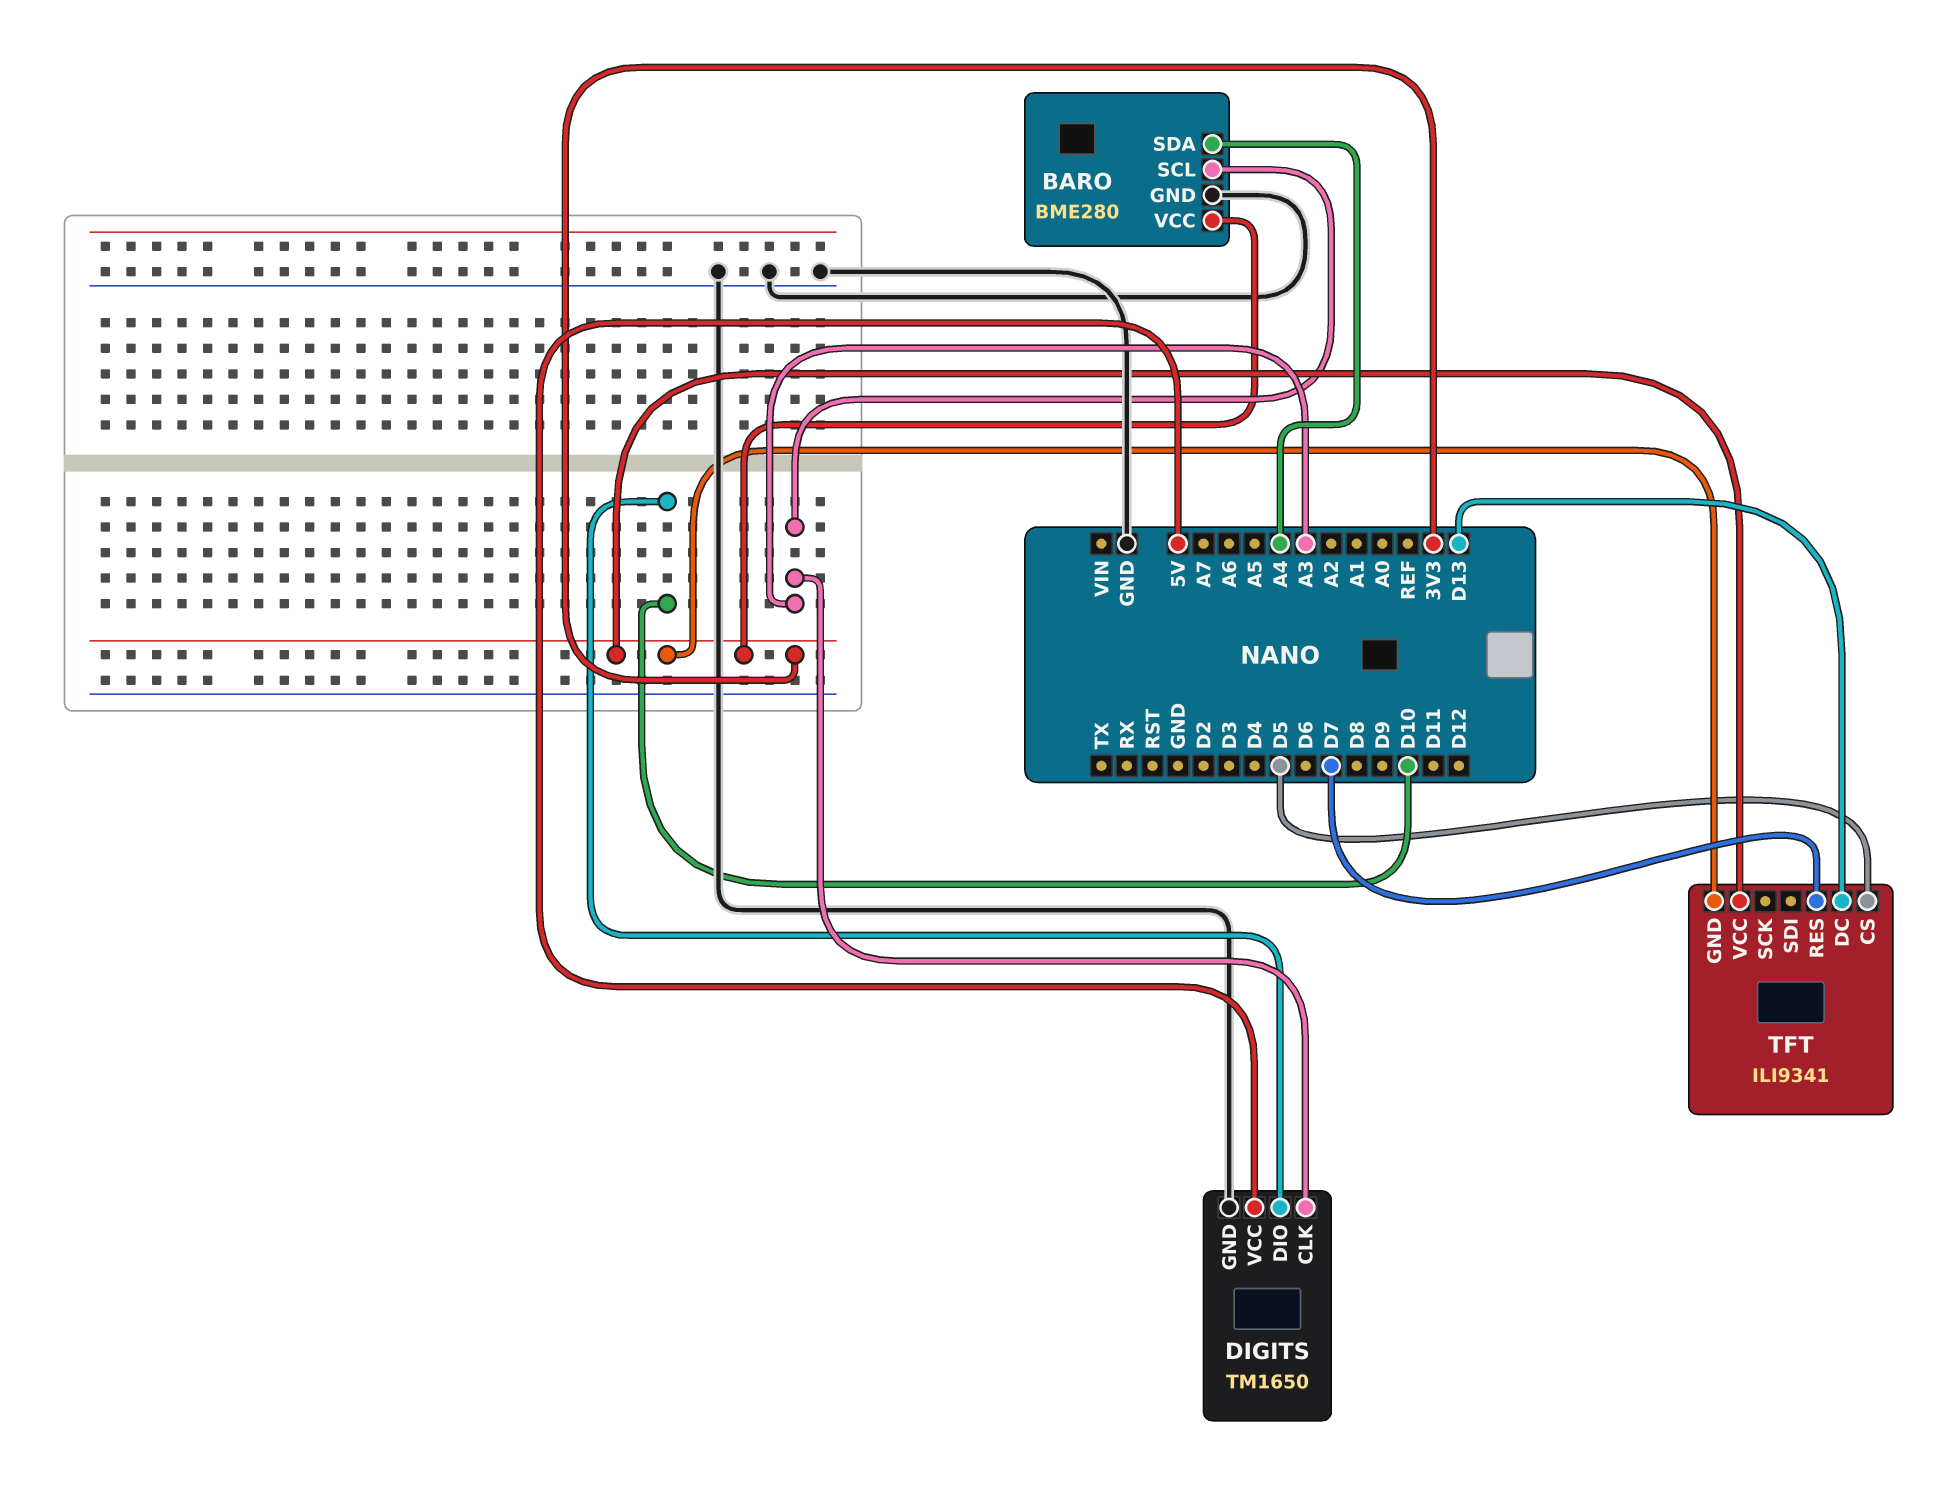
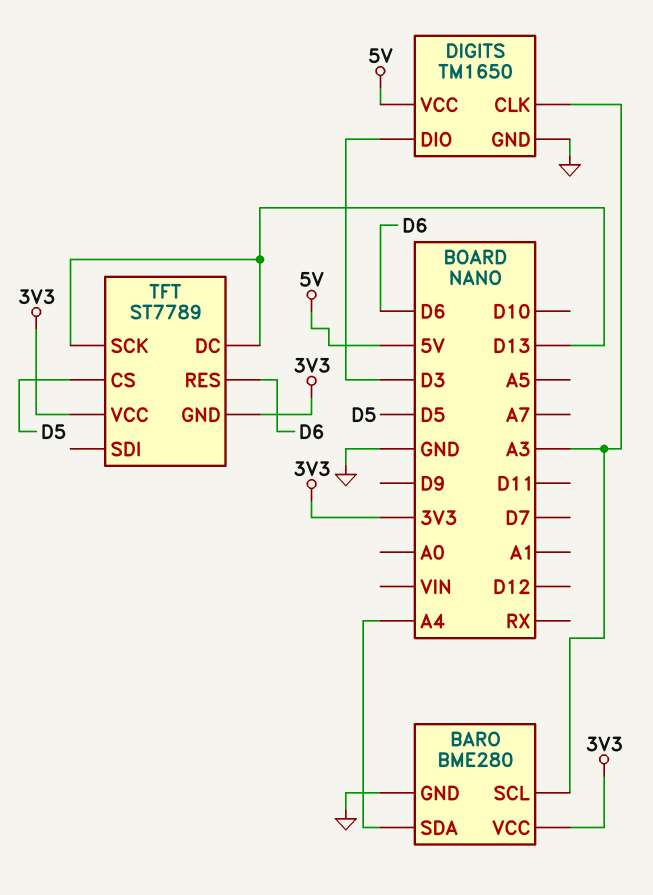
DIGITS pin DIO: D10 -> D3
TFT: ILI9341 -> ST7789
TFT pin RES: D7 -> D6
TFT pin SCK: none -> D13

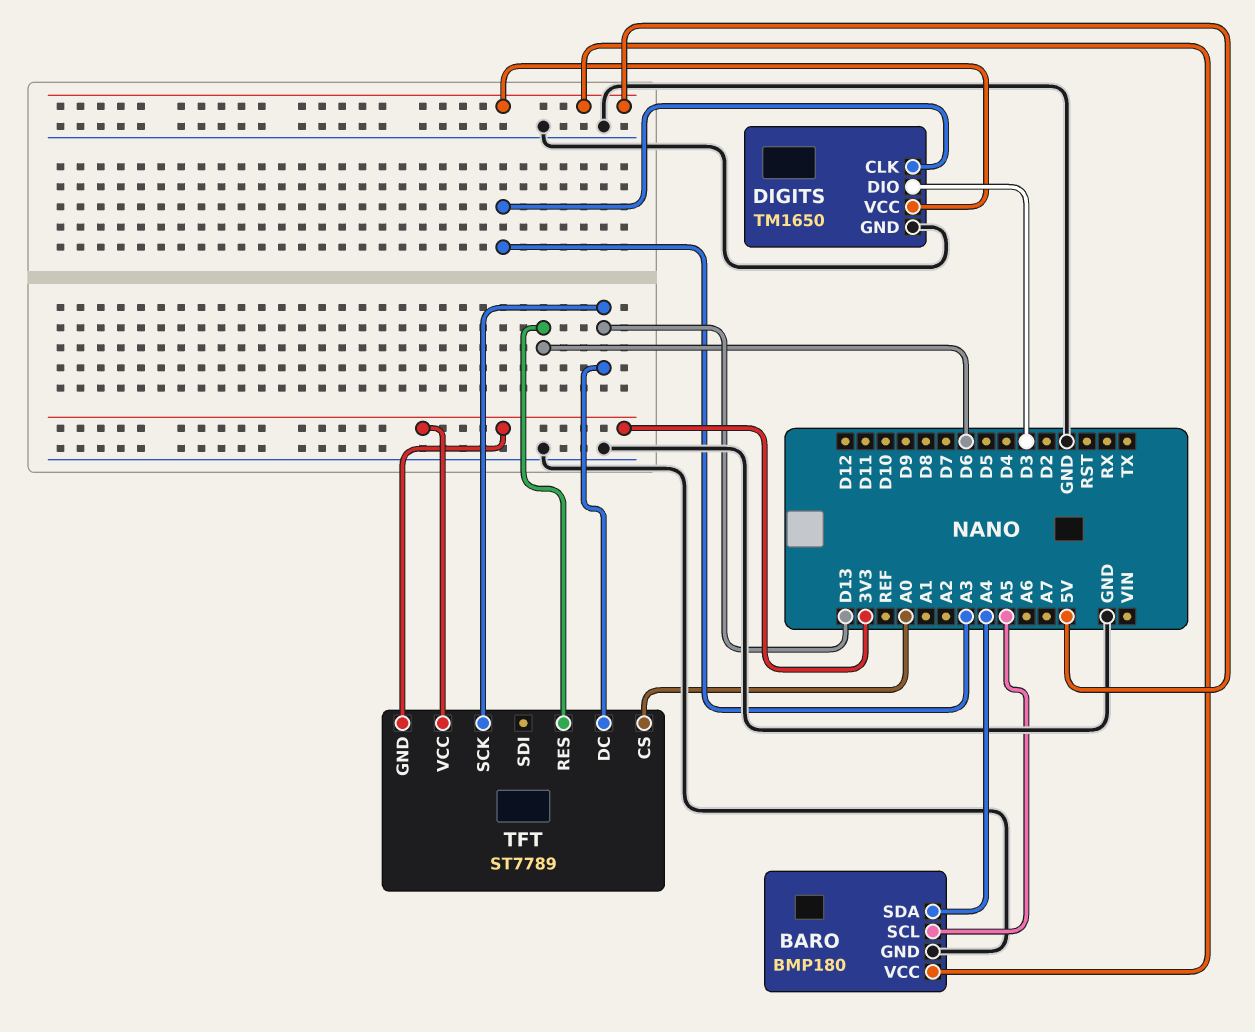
BARO: BME280 -> BMP180
BARO pin SCL: A3 -> A5
BARO pin VCC: 3V3 -> 5V
TFT pin CS: D5 -> A0

